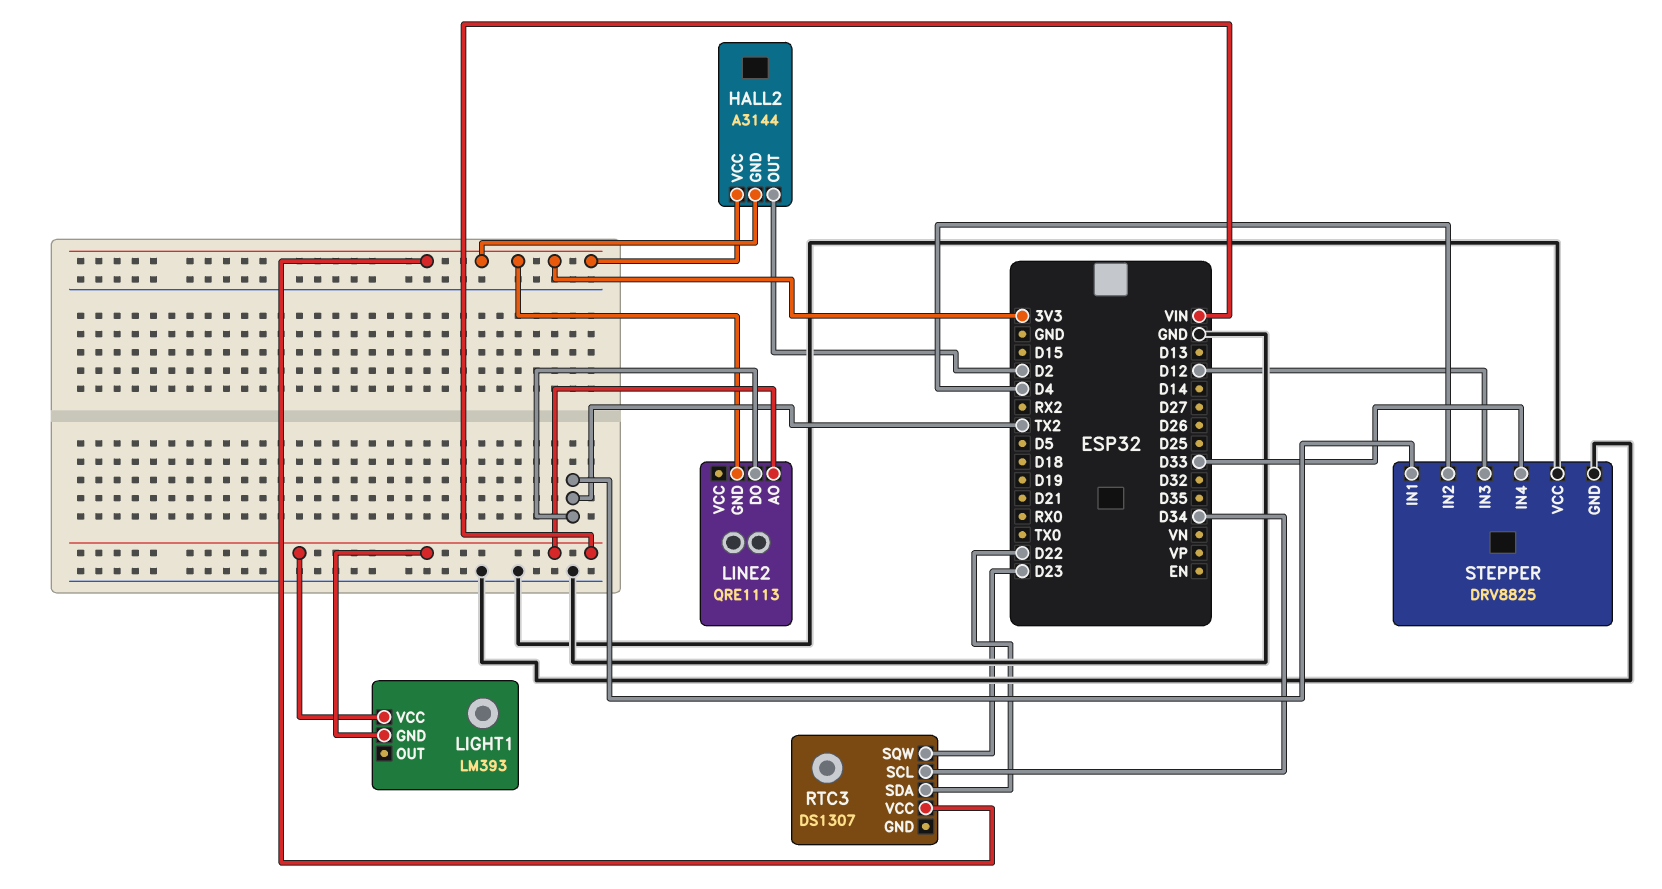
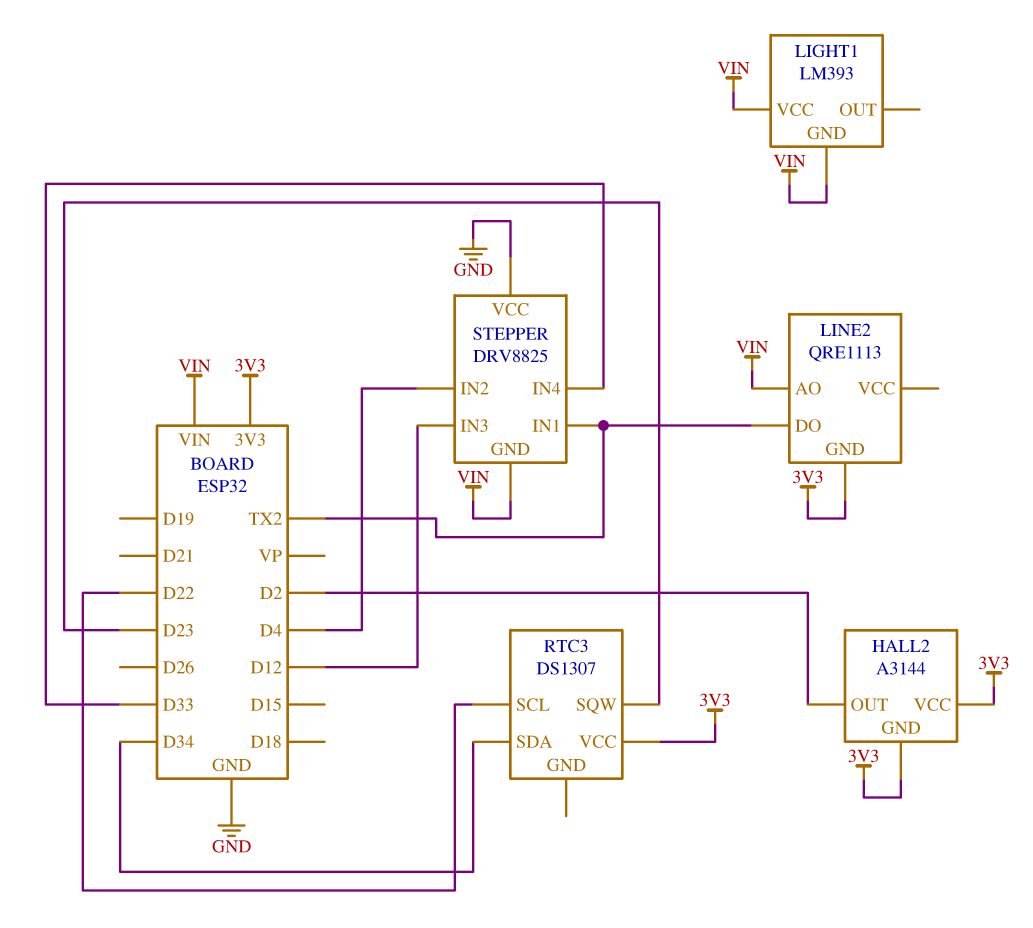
RTC3 pin SCL: D34 -> D22
RTC3 pin SDA: D22 -> D34
STEPPER pin GND: GND -> VIN

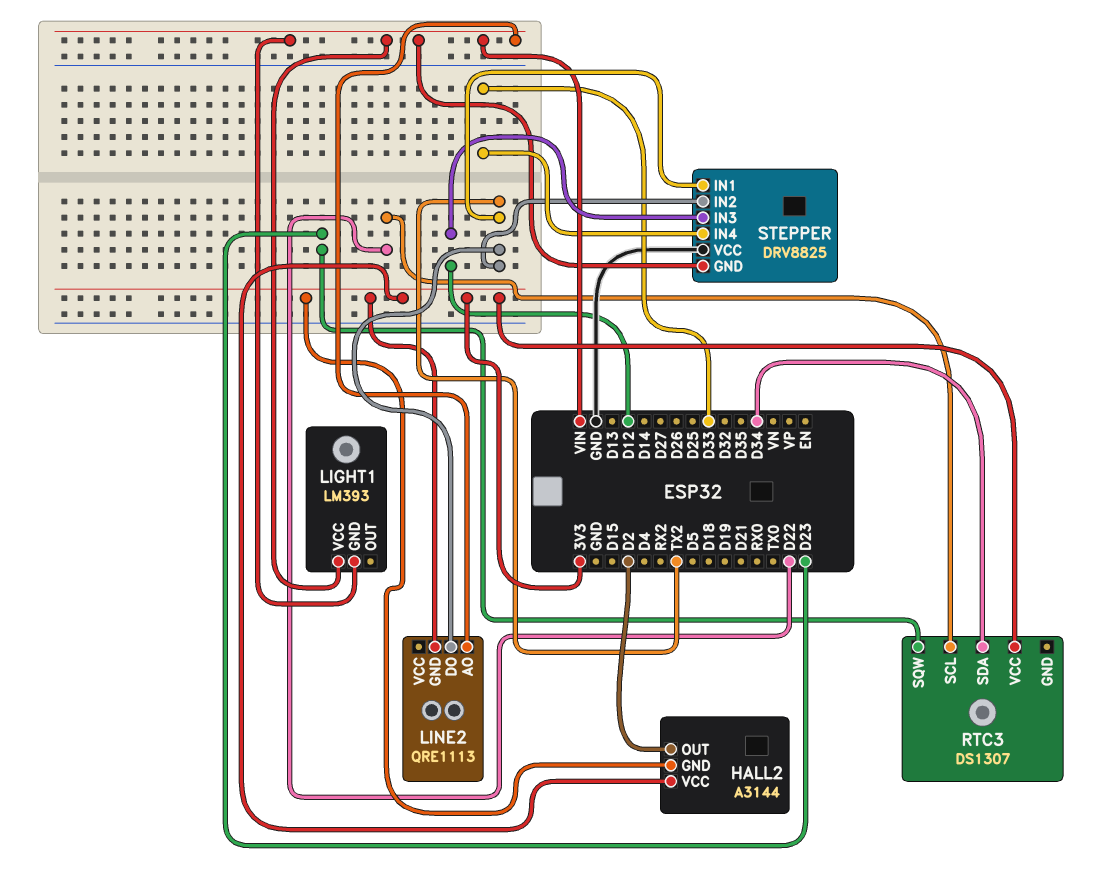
STEPPER pin IN2: D4 -> TX2

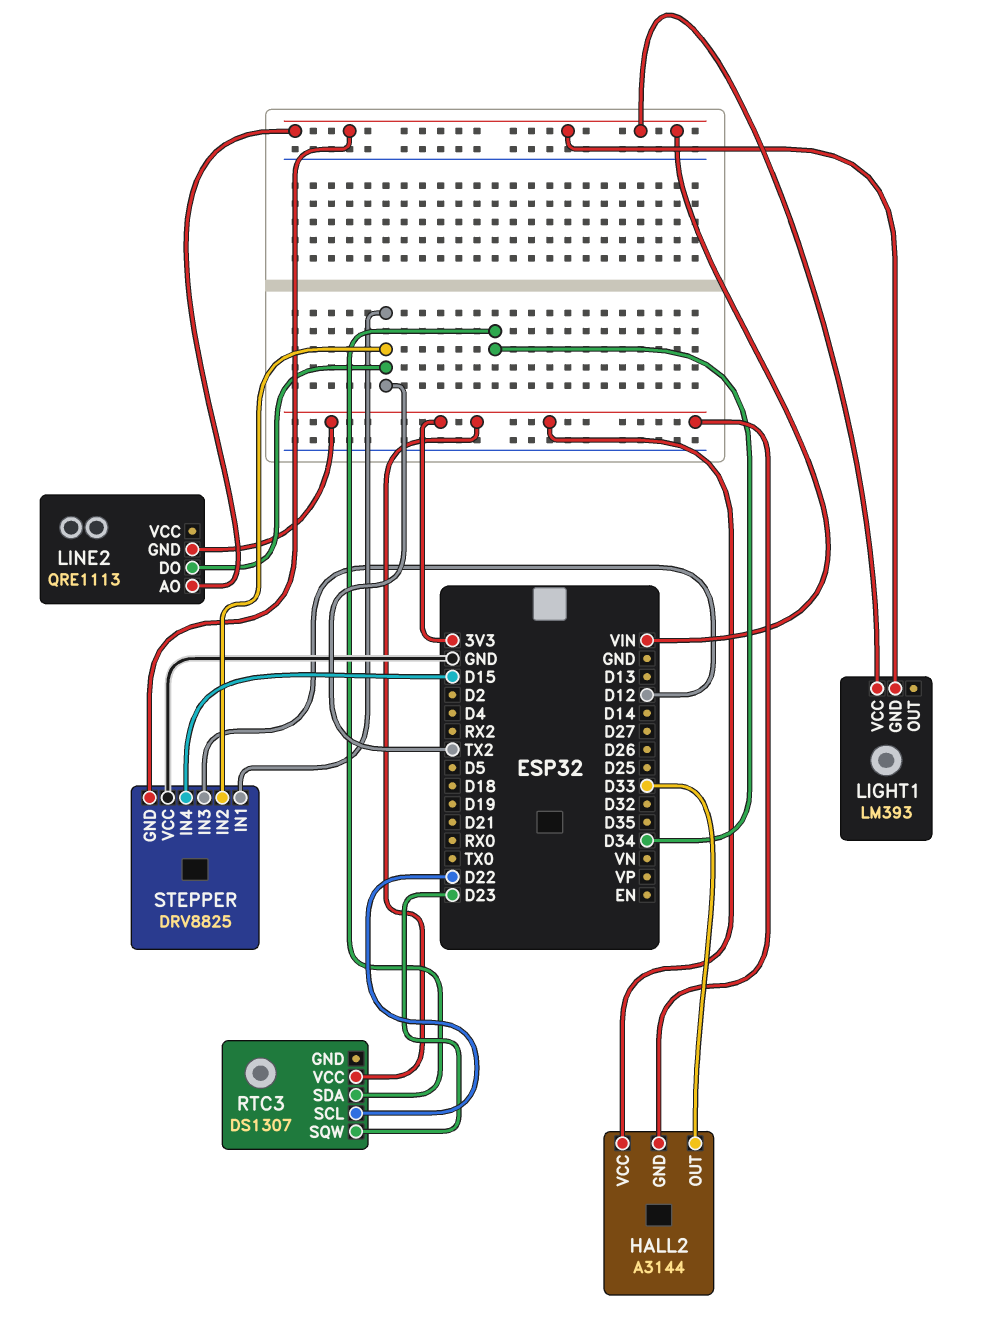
HALL2 pin OUT: D2 -> D33
STEPPER pin IN4: D33 -> D15

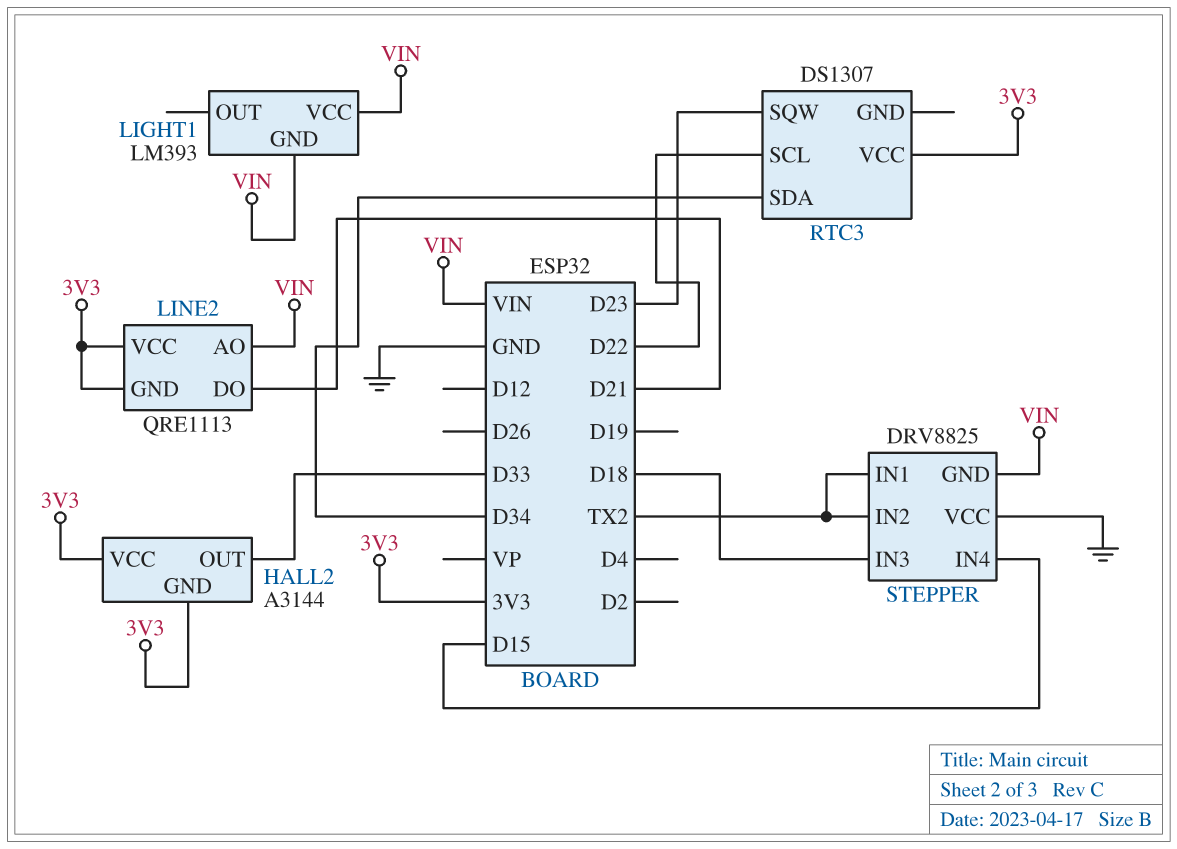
LINE2 pin DO: TX2 -> D21
LINE2 pin VCC: none -> 3V3
STEPPER pin IN3: D12 -> D18

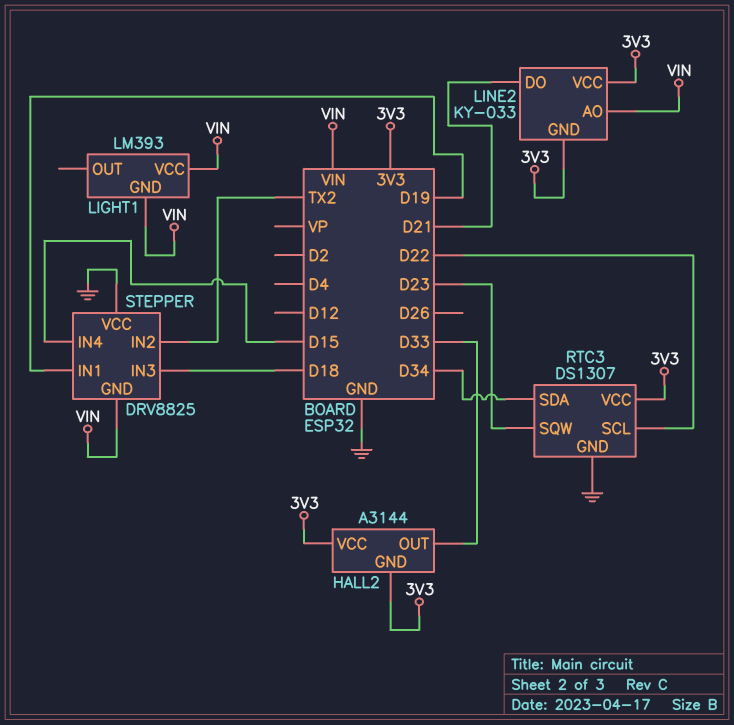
LINE2: QRE1113 -> KY-033
RTC3 pin GND: none -> GND
STEPPER pin IN1: TX2 -> D19

